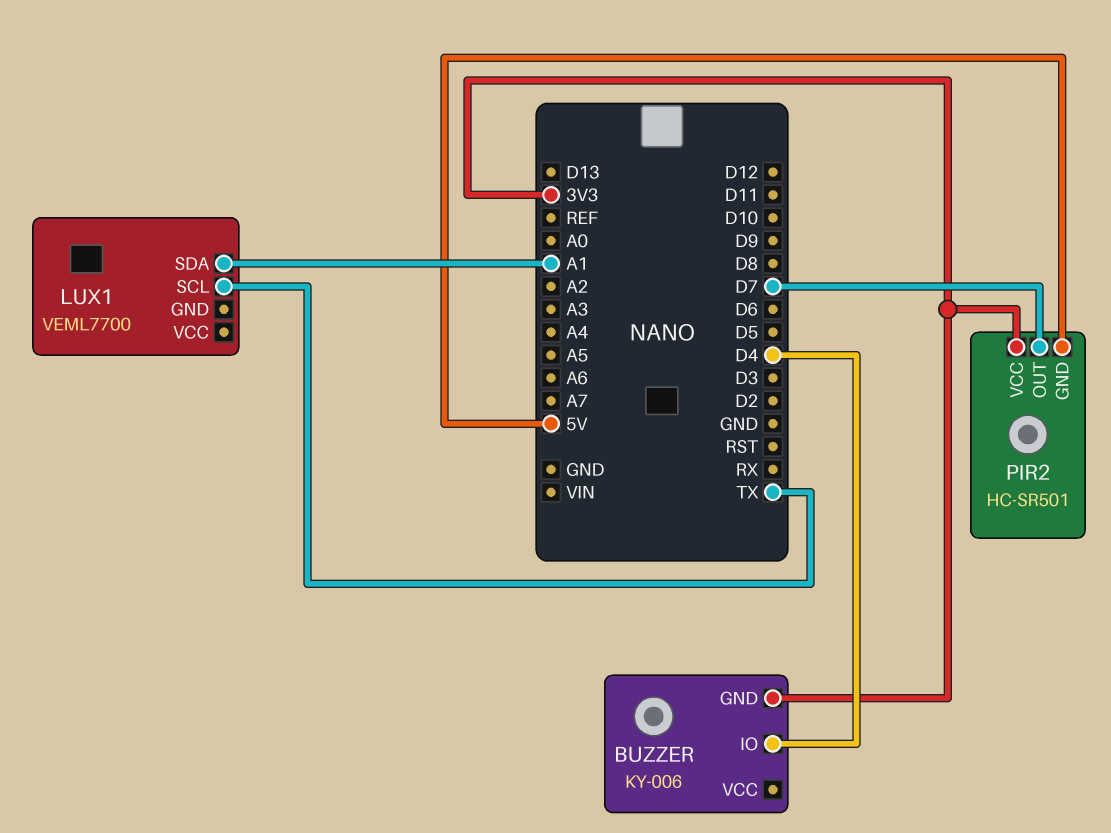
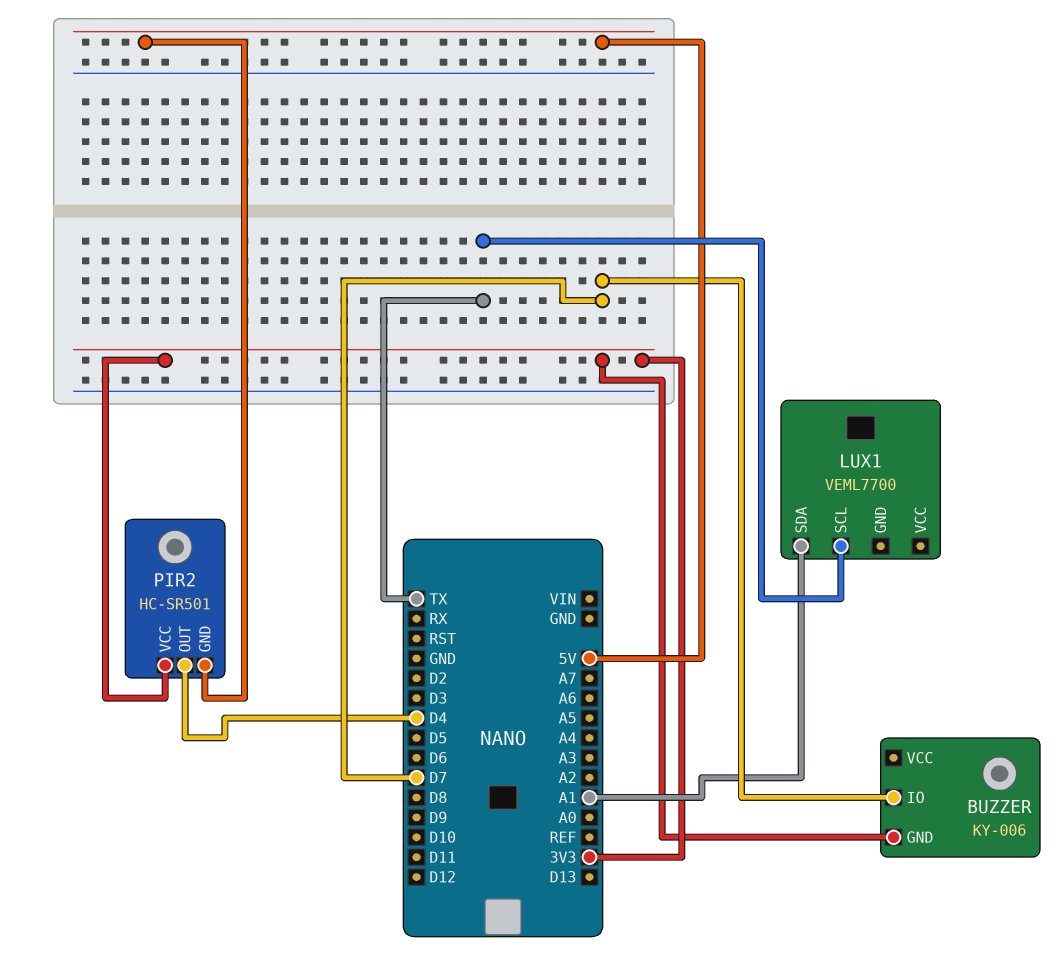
BUZZER pin IO: D4 -> D7
PIR2 pin OUT: D7 -> D4

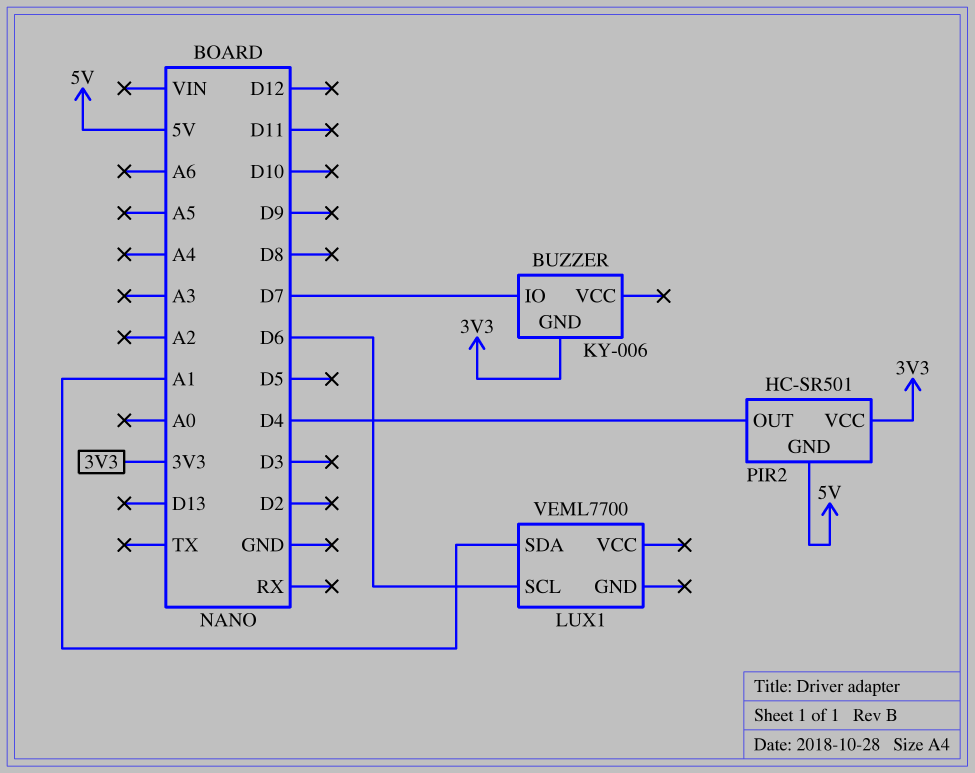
LUX1 pin SCL: TX -> D6

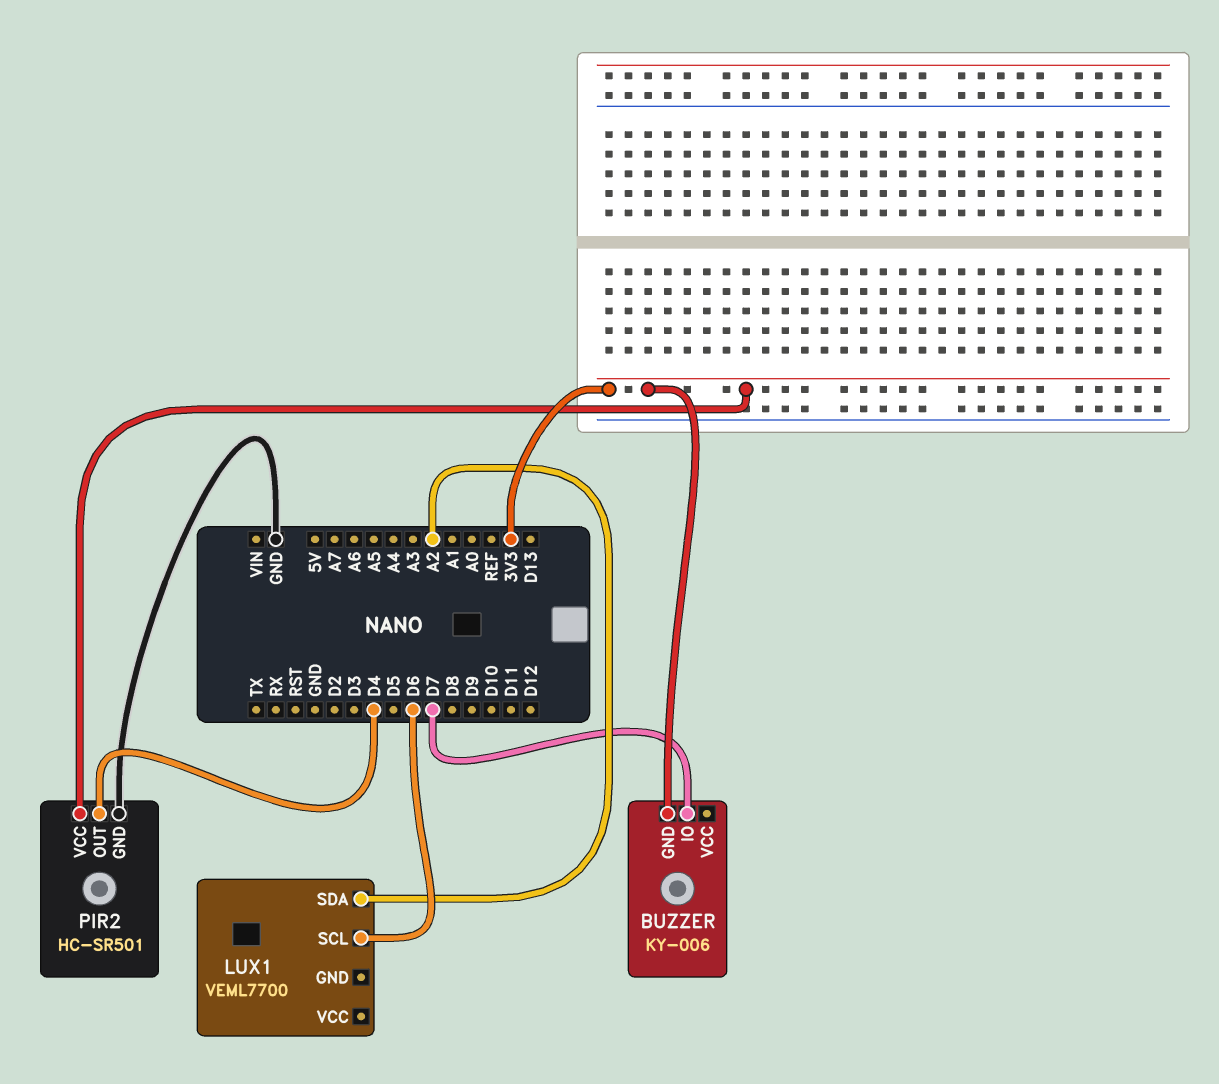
LUX1 pin SDA: A1 -> A2
PIR2 pin GND: 5V -> GND

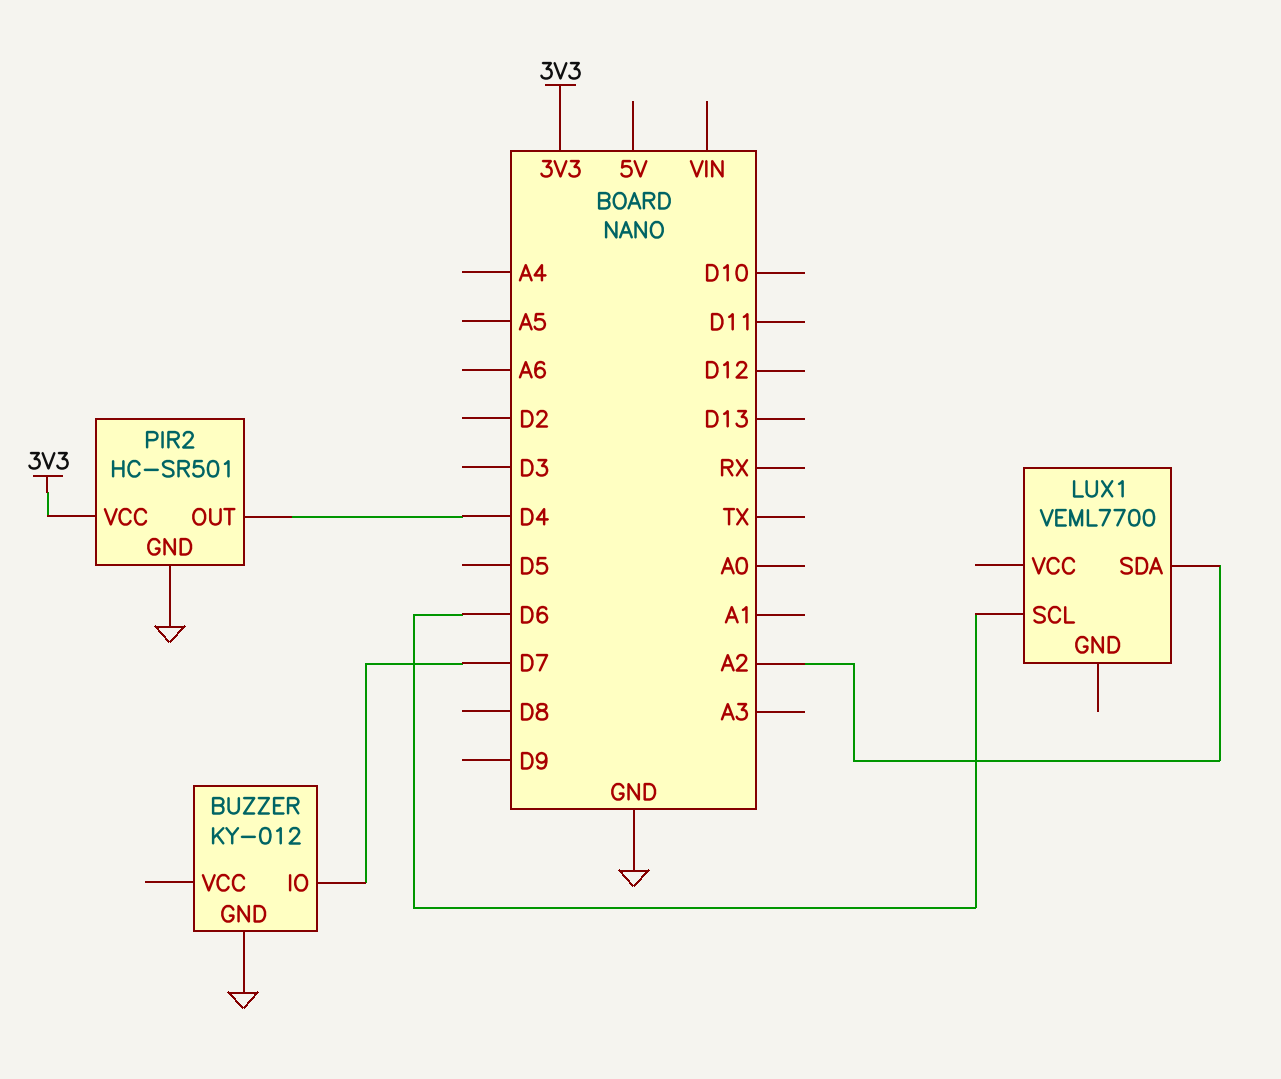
BUZZER: KY-006 -> KY-012
BUZZER pin GND: 3V3 -> GND

